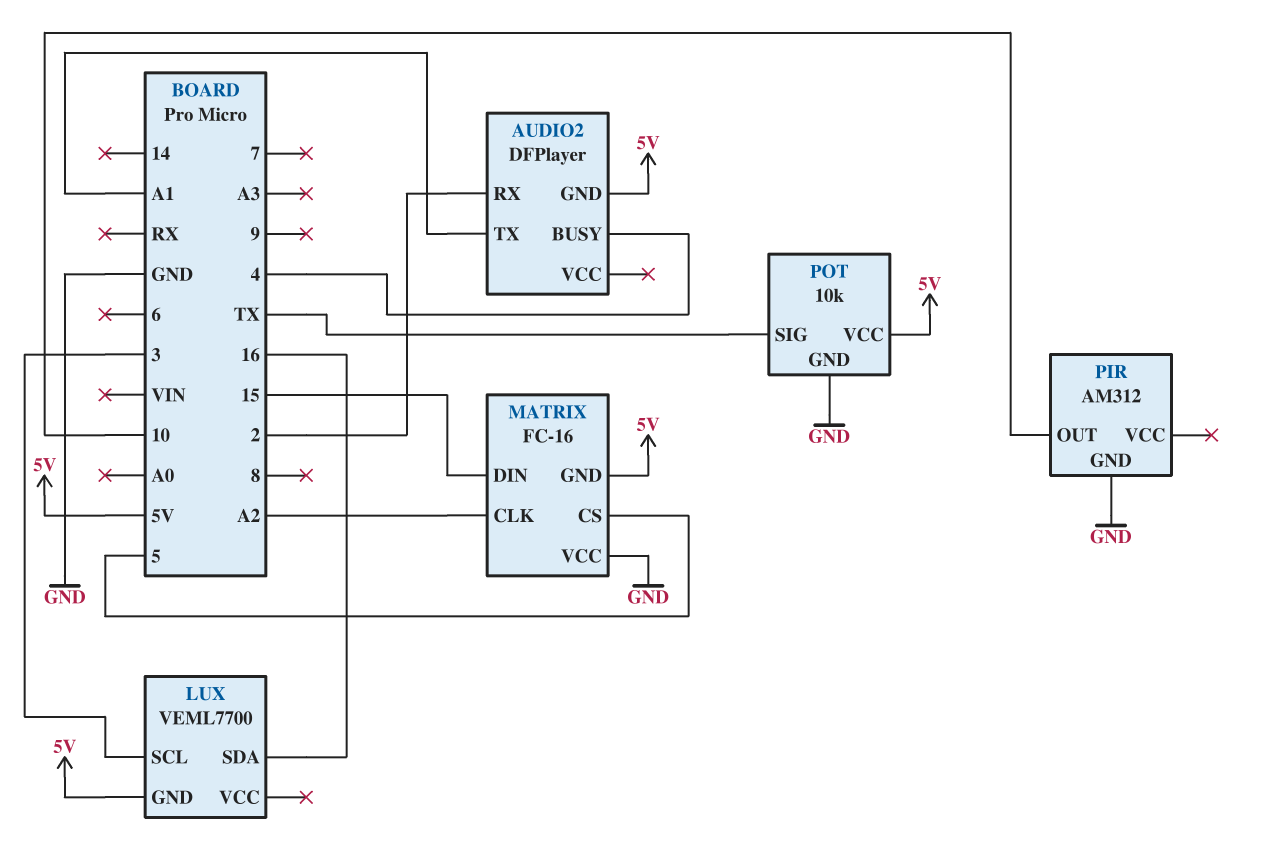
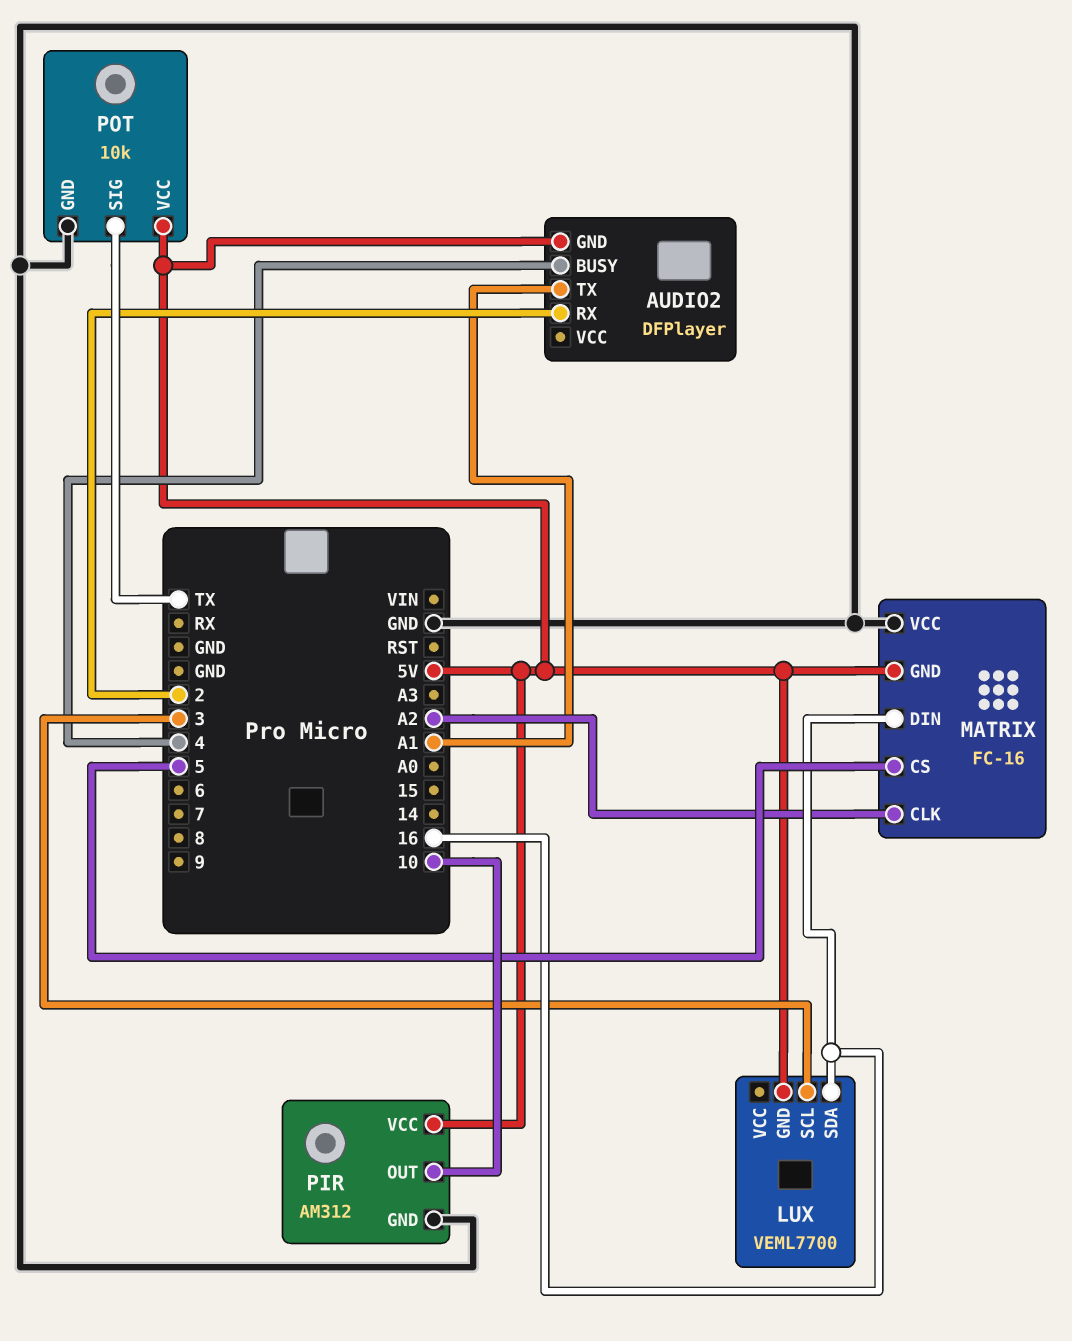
MATRIX pin DIN: 15 -> 16
PIR pin VCC: none -> 5V

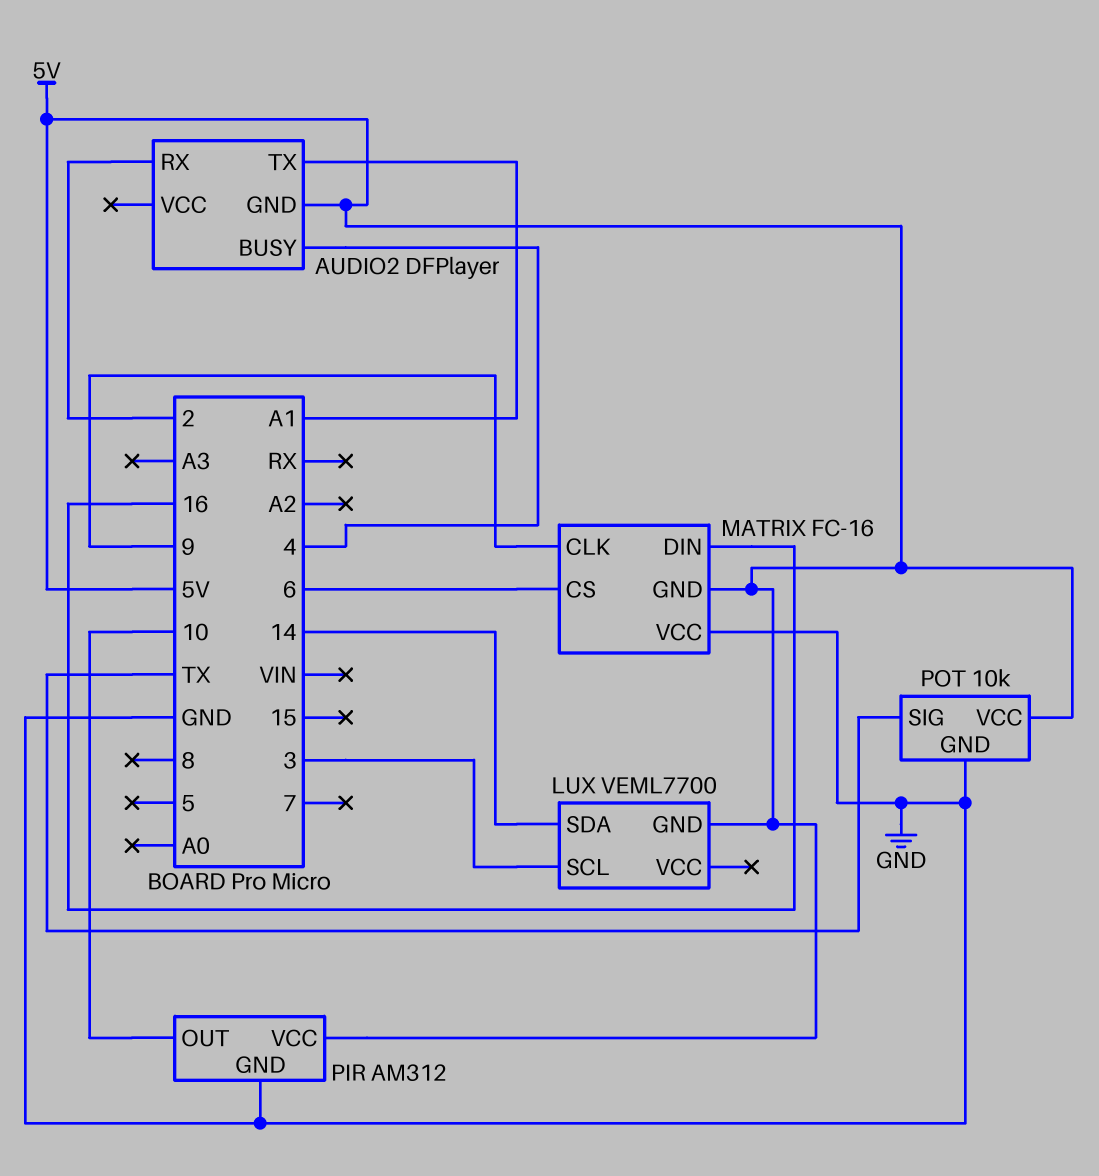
LUX pin SDA: 16 -> 14
MATRIX pin CLK: A2 -> 9
MATRIX pin CS: 5 -> 6

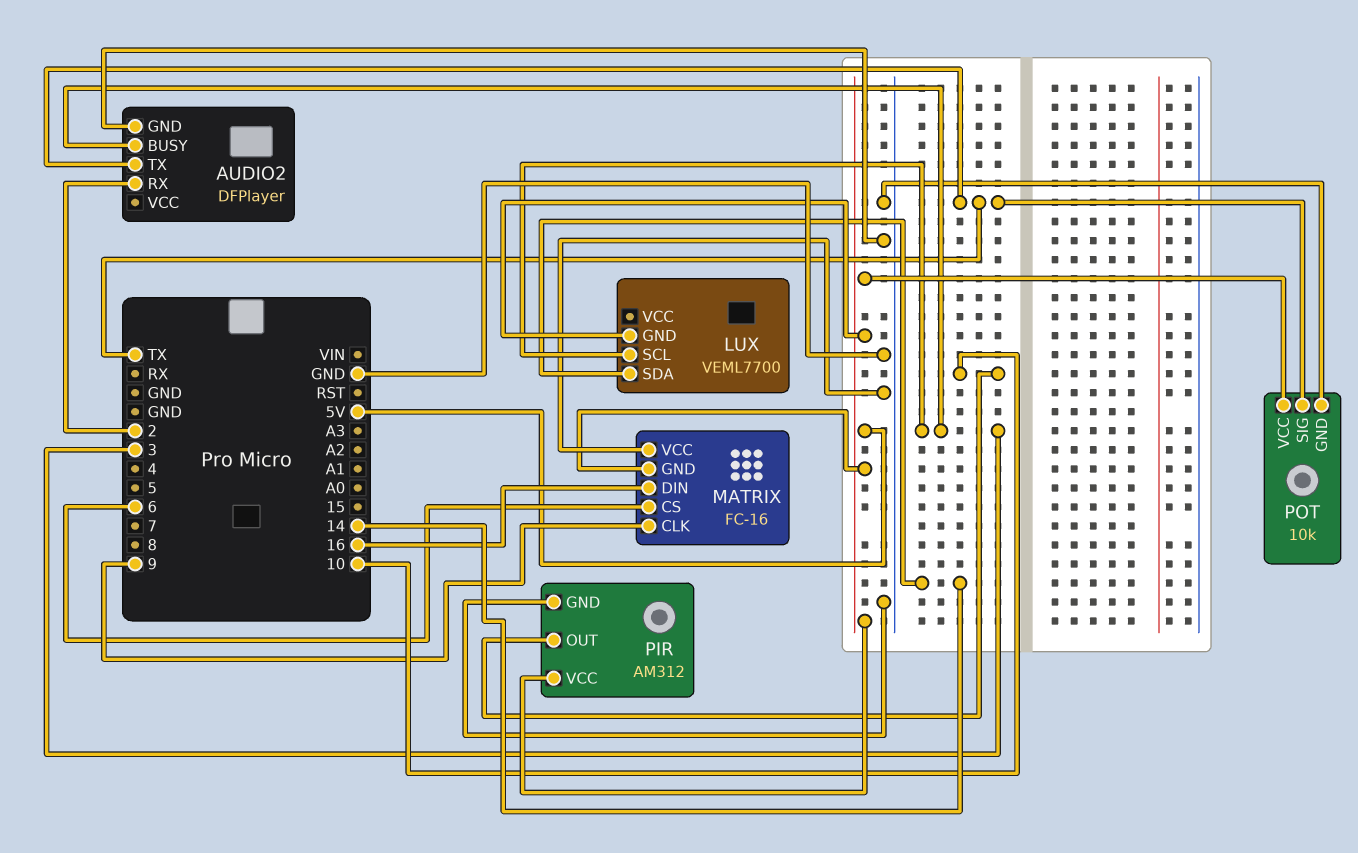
AUDIO2 pin BUSY: 4 -> 3
AUDIO2 pin GND: 5V -> GND
AUDIO2 pin TX: A1 -> TX

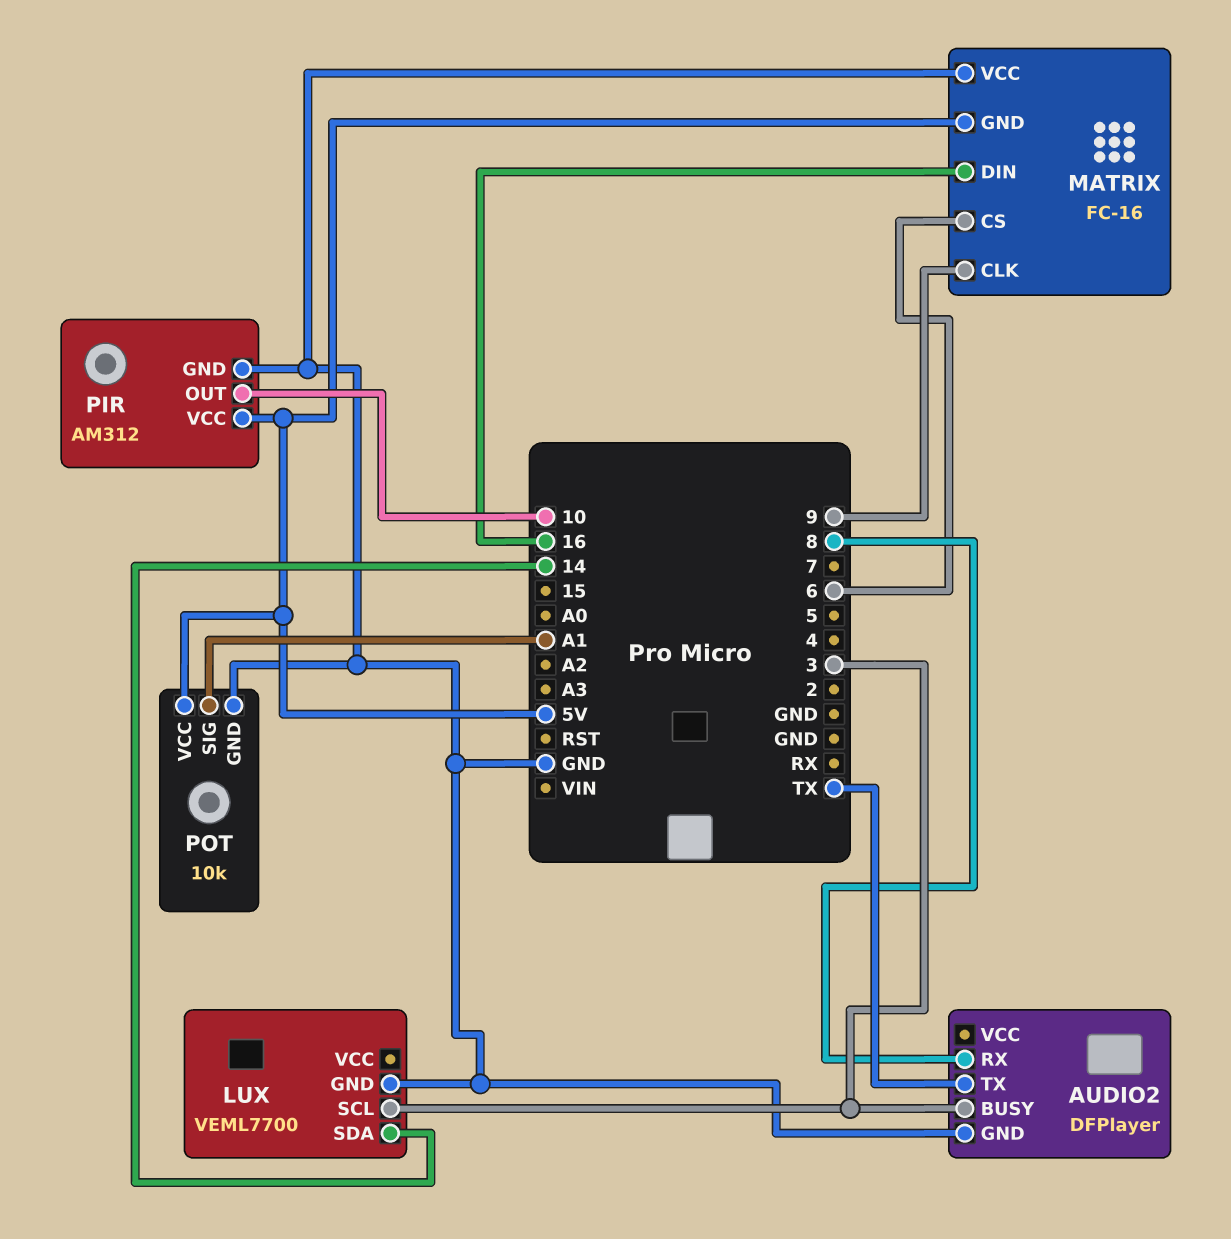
AUDIO2 pin RX: 2 -> 8
LUX pin GND: 5V -> GND
POT pin SIG: TX -> A1

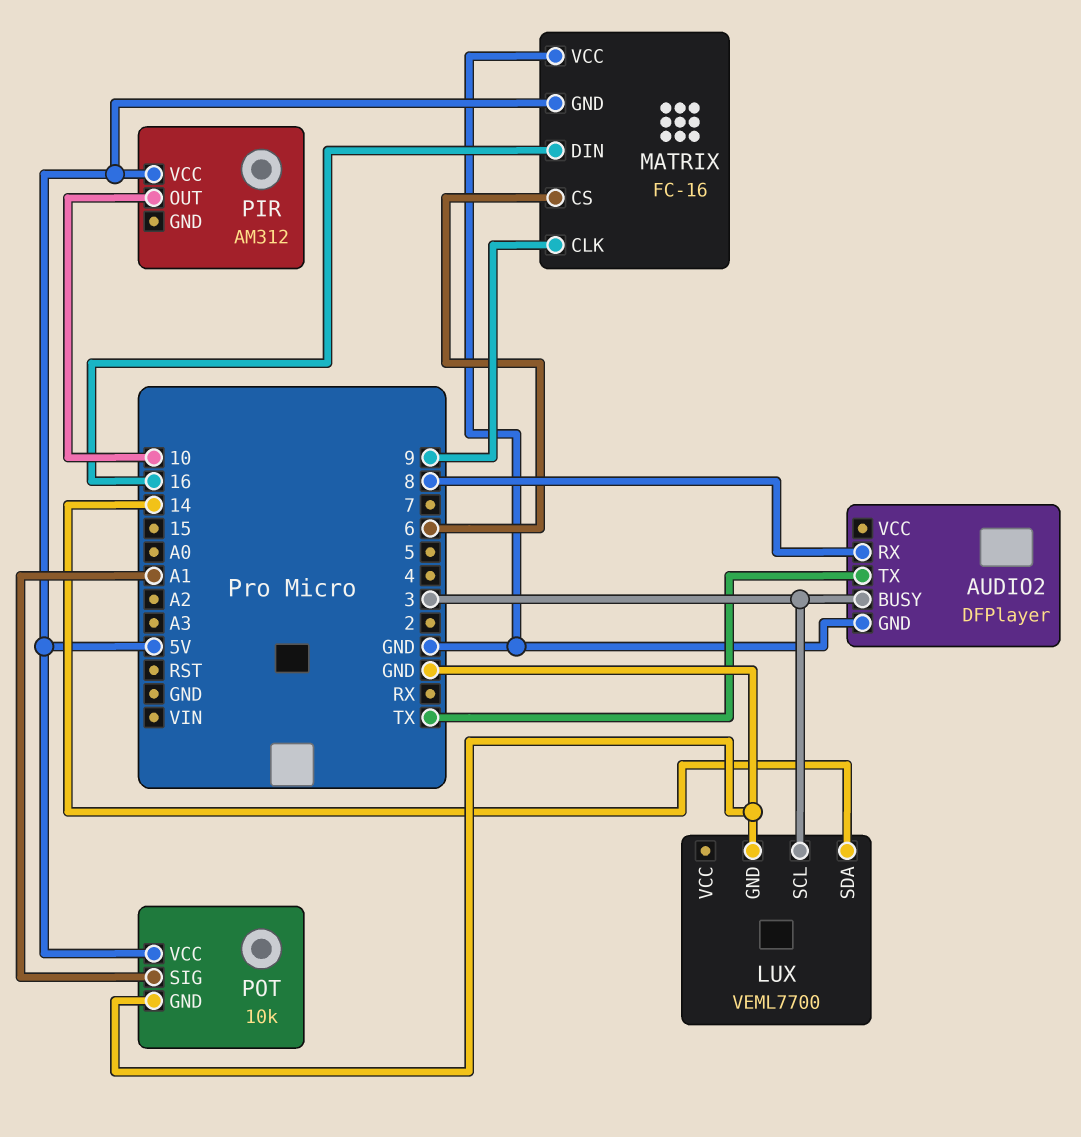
PIR pin GND: GND -> none

